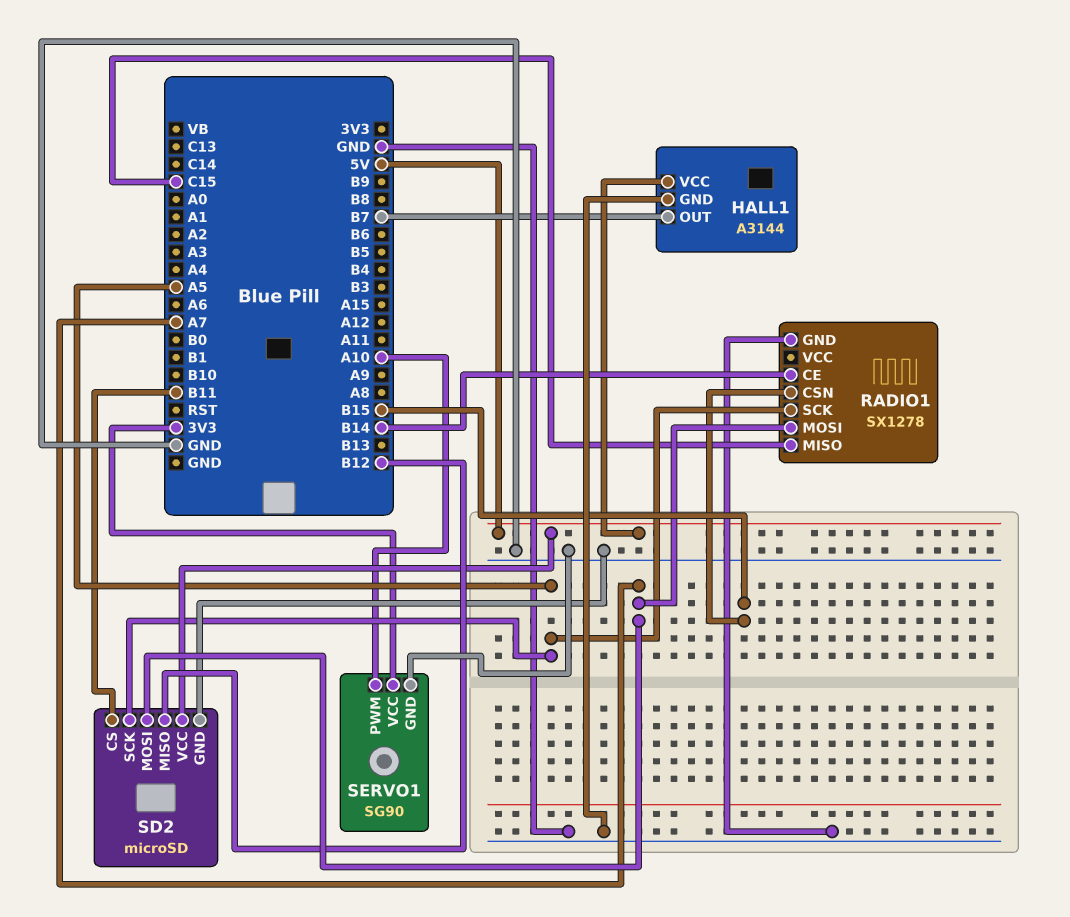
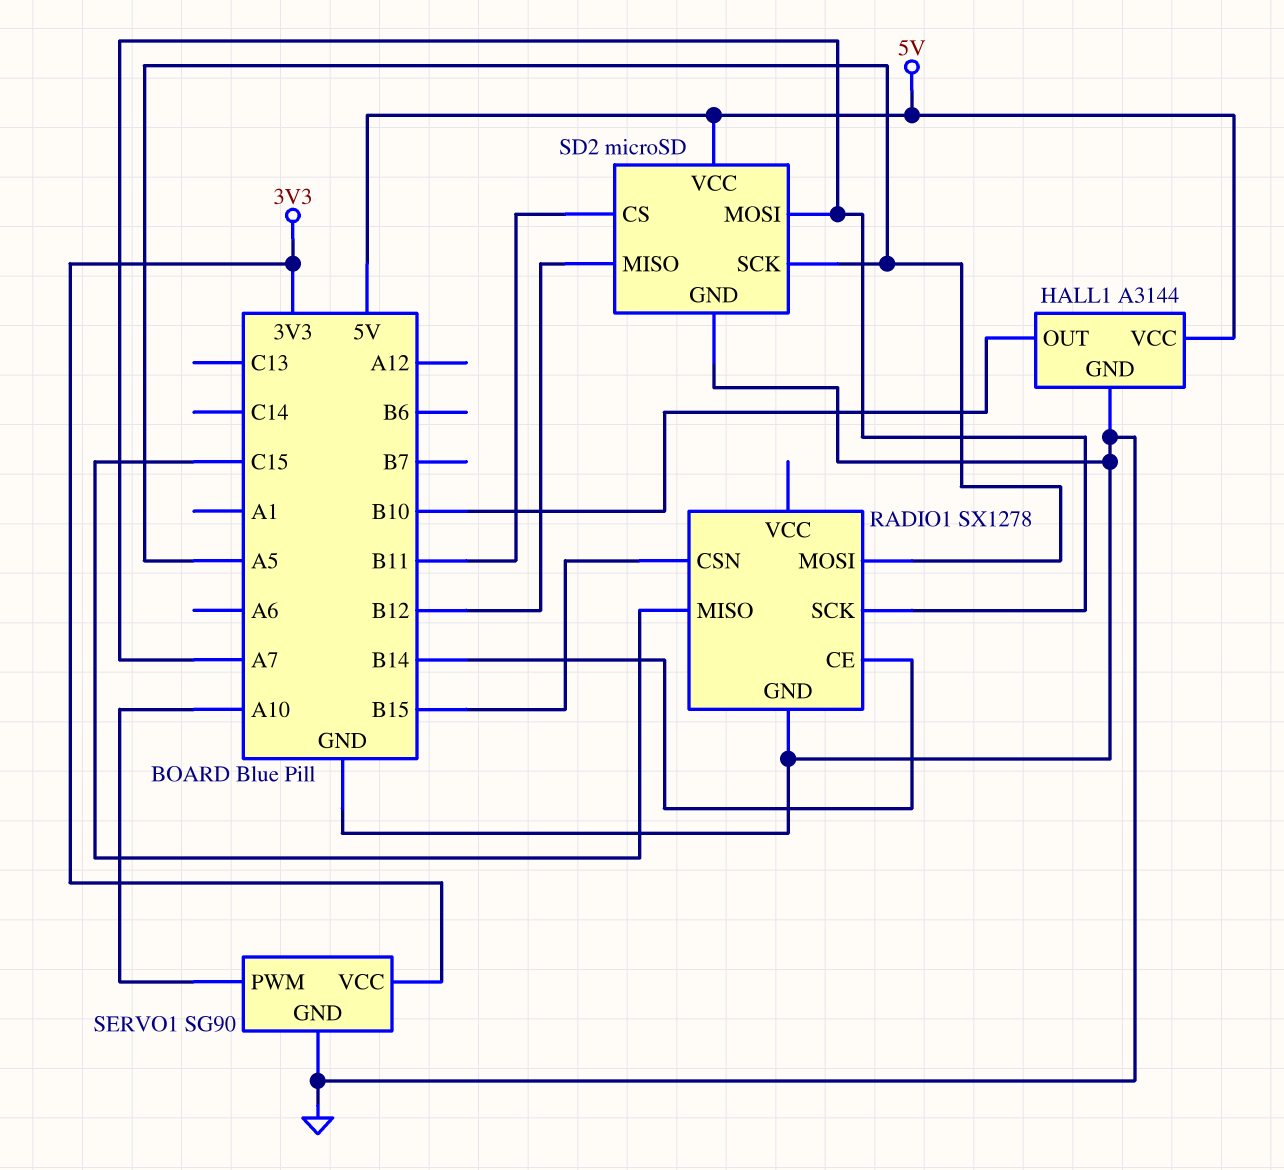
HALL1 pin OUT: B7 -> B10
RADIO1 pin MOSI: A7 -> A5
RADIO1 pin SCK: A5 -> A7

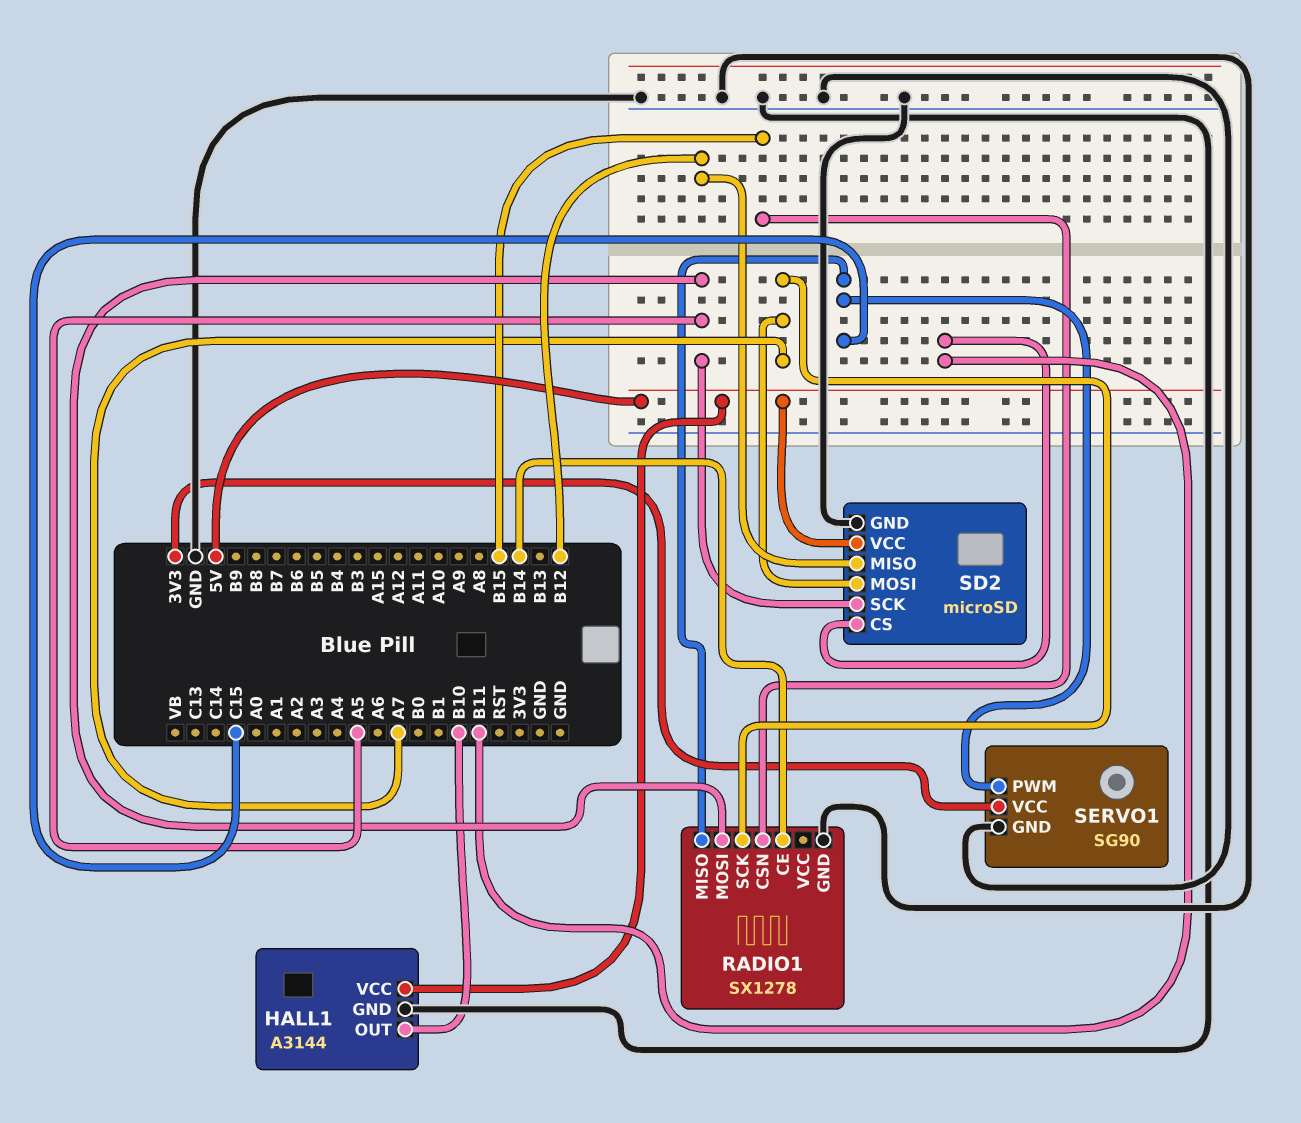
SERVO1 pin PWM: A10 -> C15

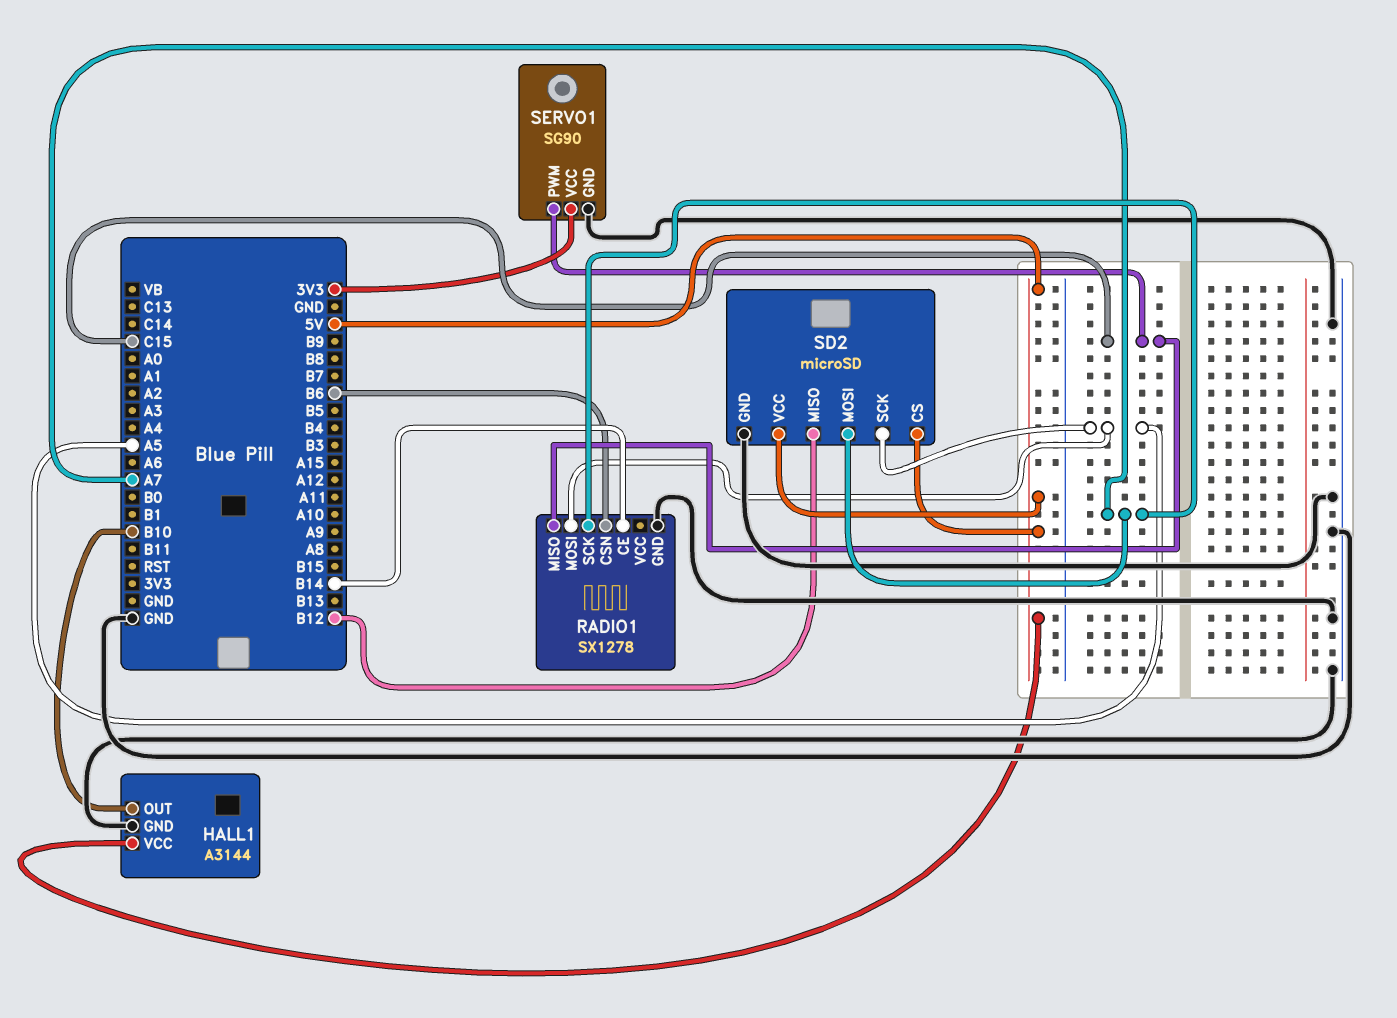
RADIO1 pin CSN: B15 -> B6
SD2 pin CS: B11 -> 5V

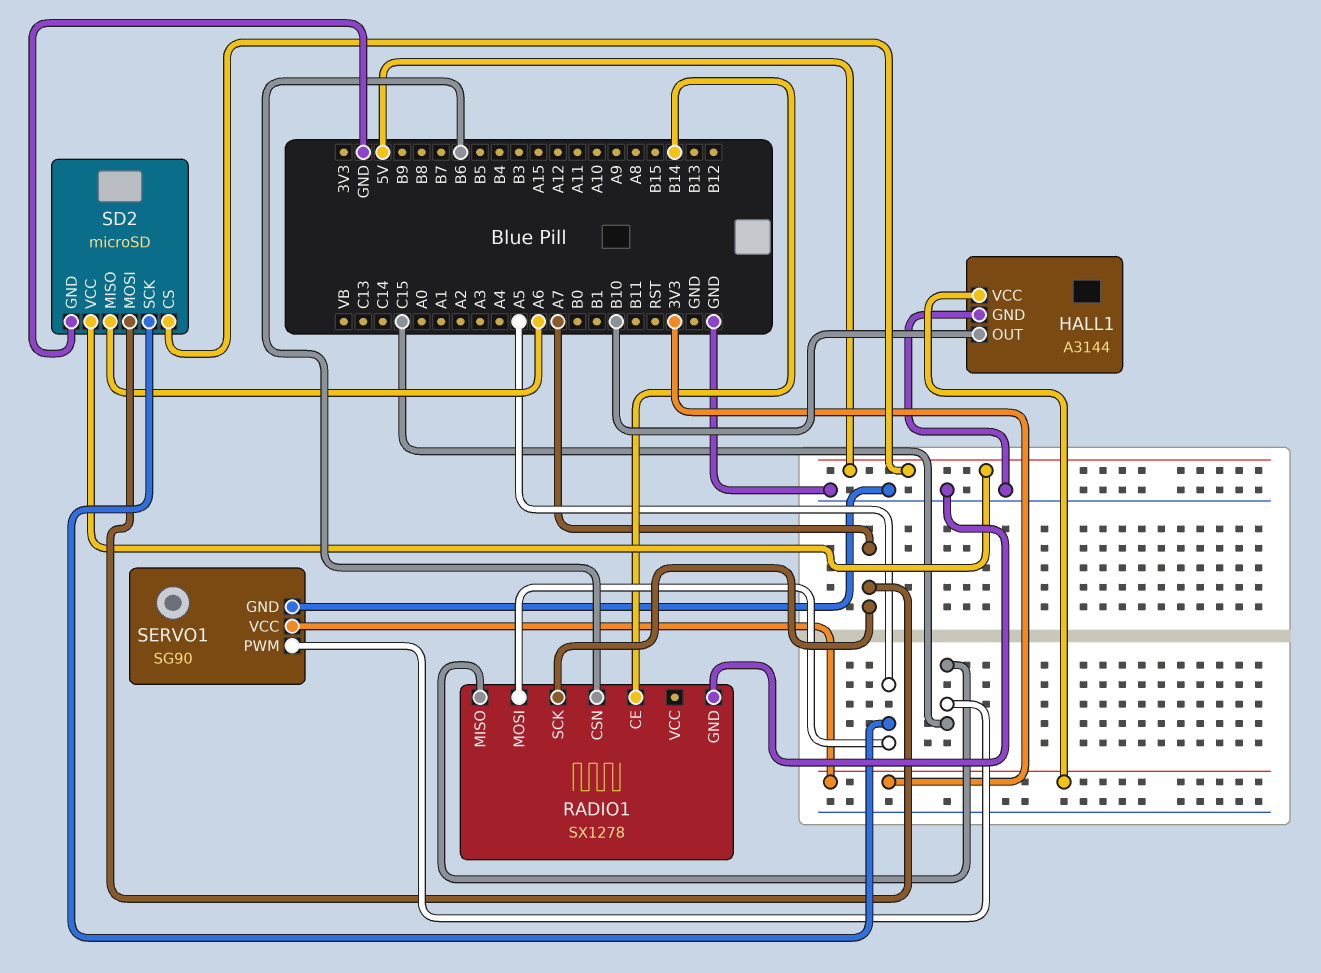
HALL1 pin VCC: 5V -> 3V3
SD2 pin MISO: B12 -> A6

